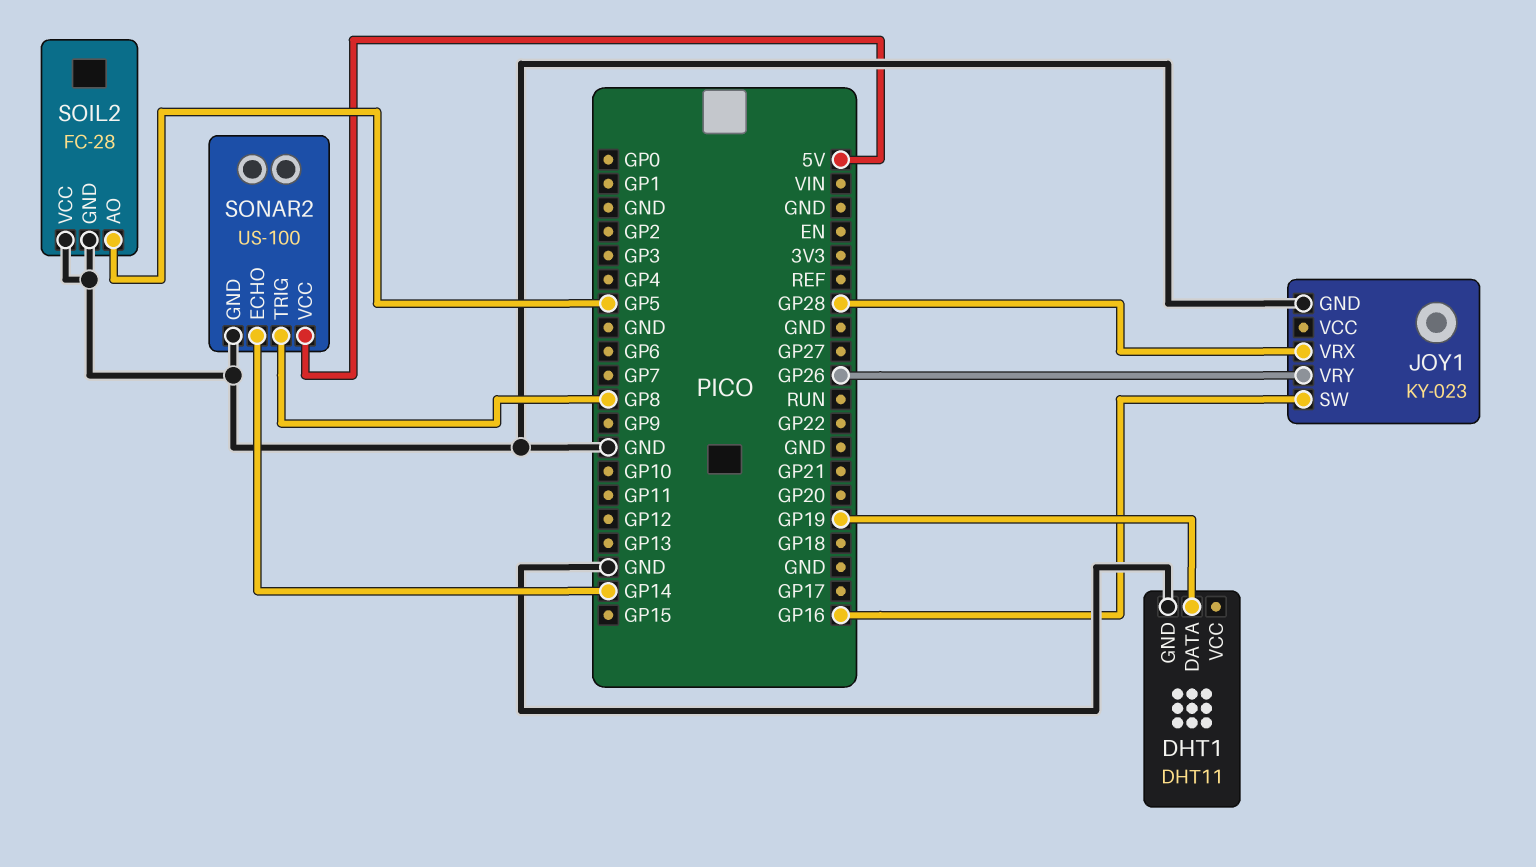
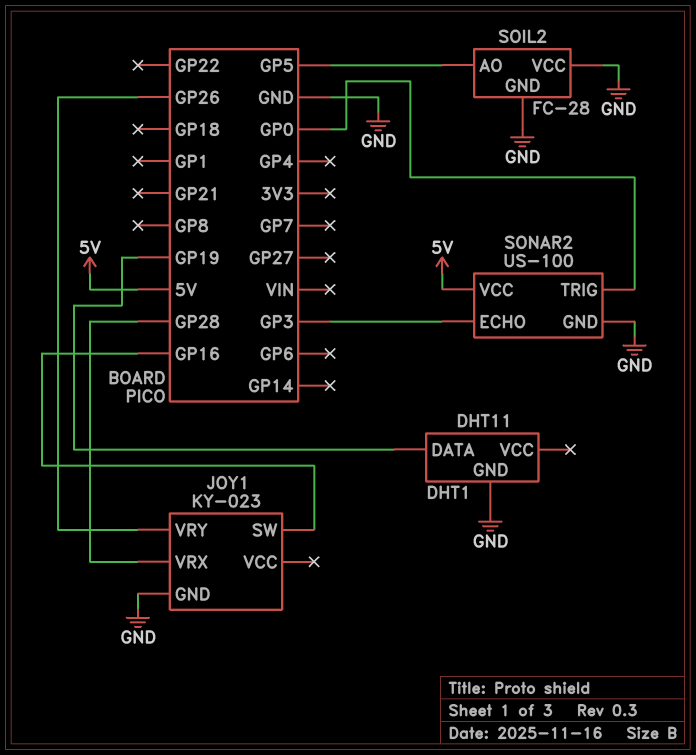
SONAR2 pin ECHO: GP14 -> GP3
SONAR2 pin TRIG: GP8 -> GP0

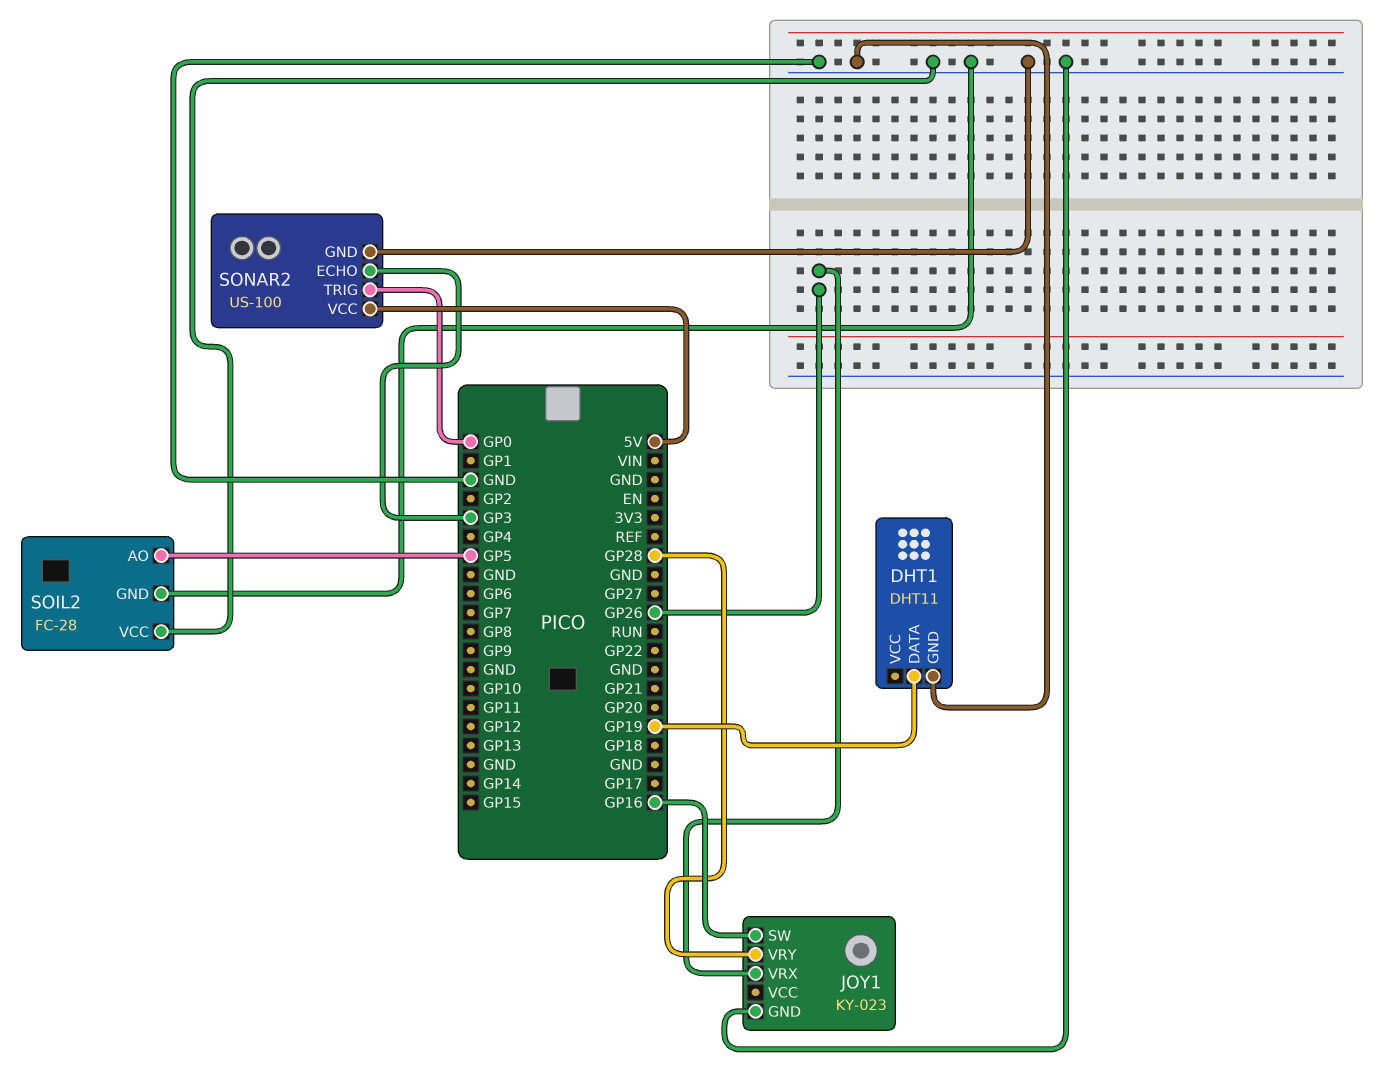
JOY1 pin VRX: GP28 -> GP26
JOY1 pin VRY: GP26 -> GP28

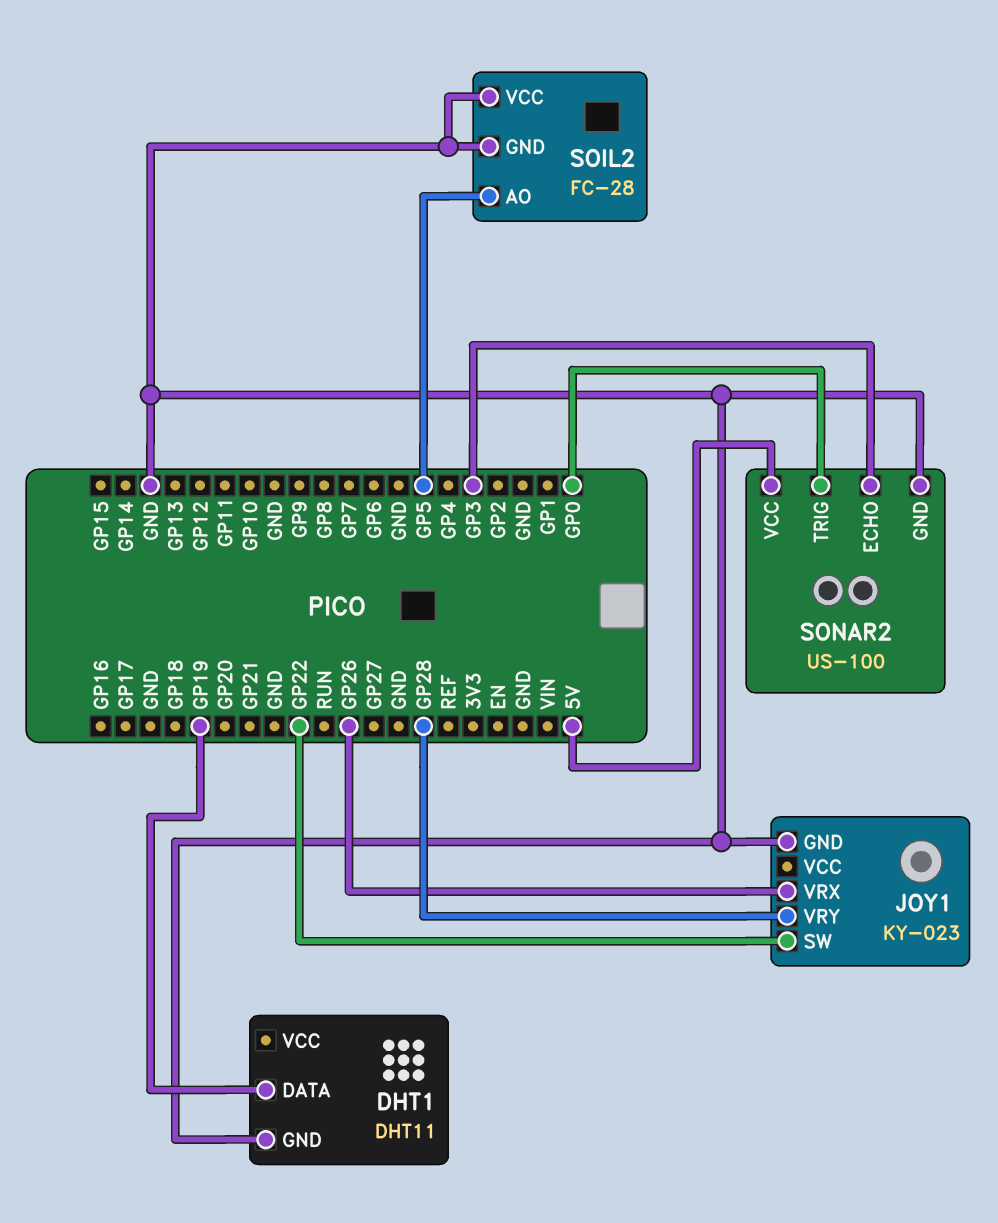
JOY1 pin SW: GP16 -> GP22

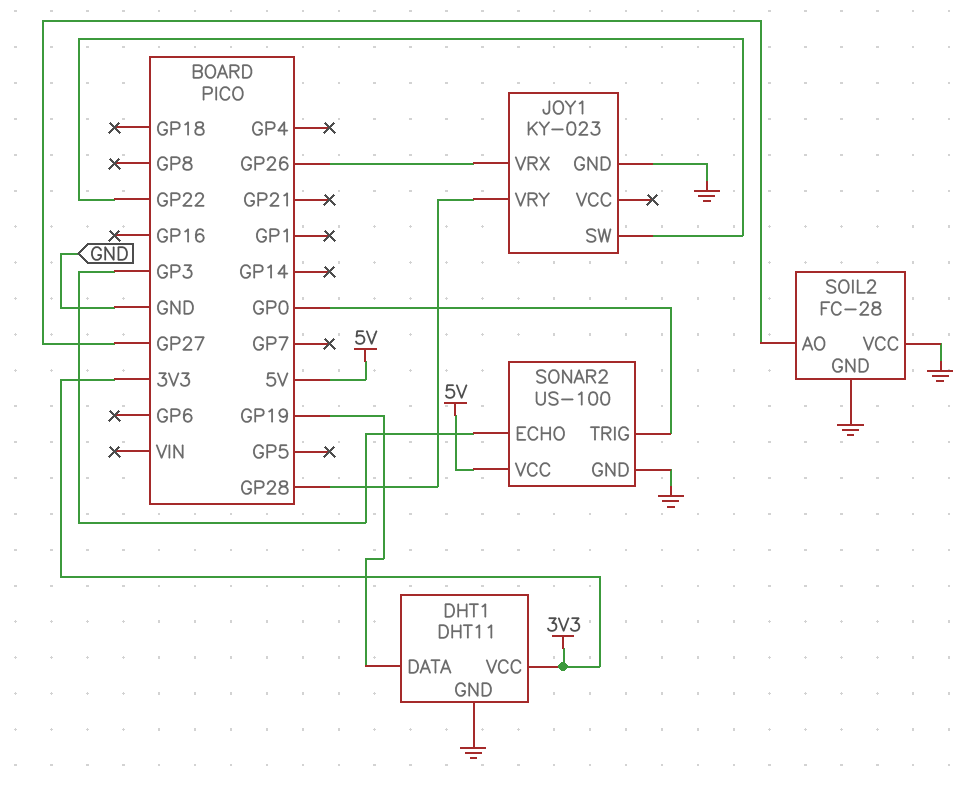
DHT1 pin VCC: none -> 3V3
SOIL2 pin AO: GP5 -> GP27

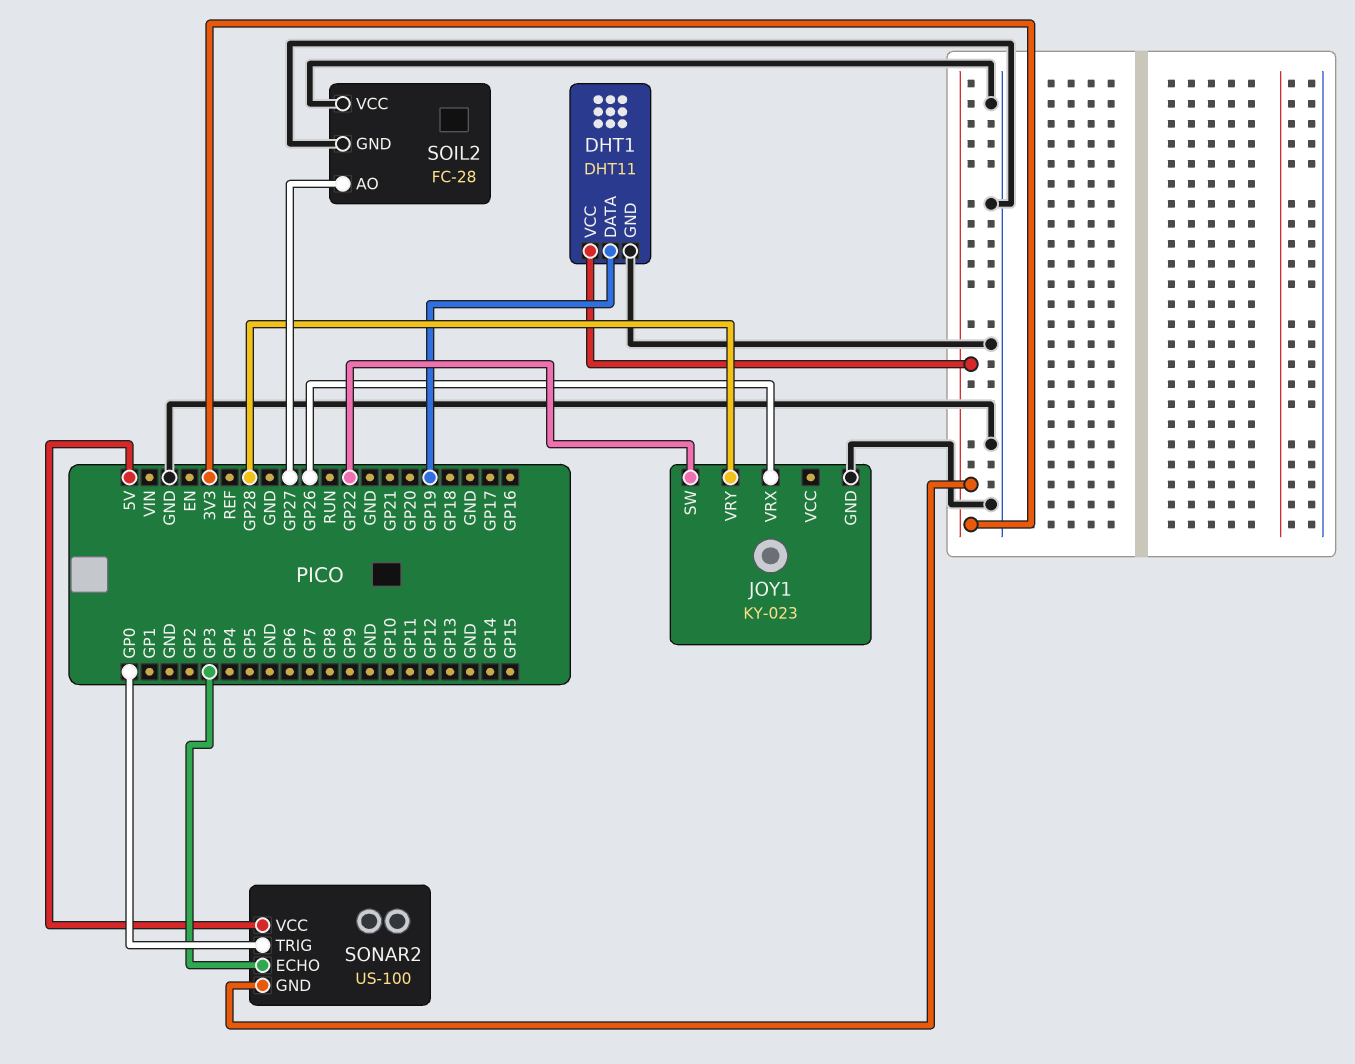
SONAR2 pin GND: GND -> 3V3

